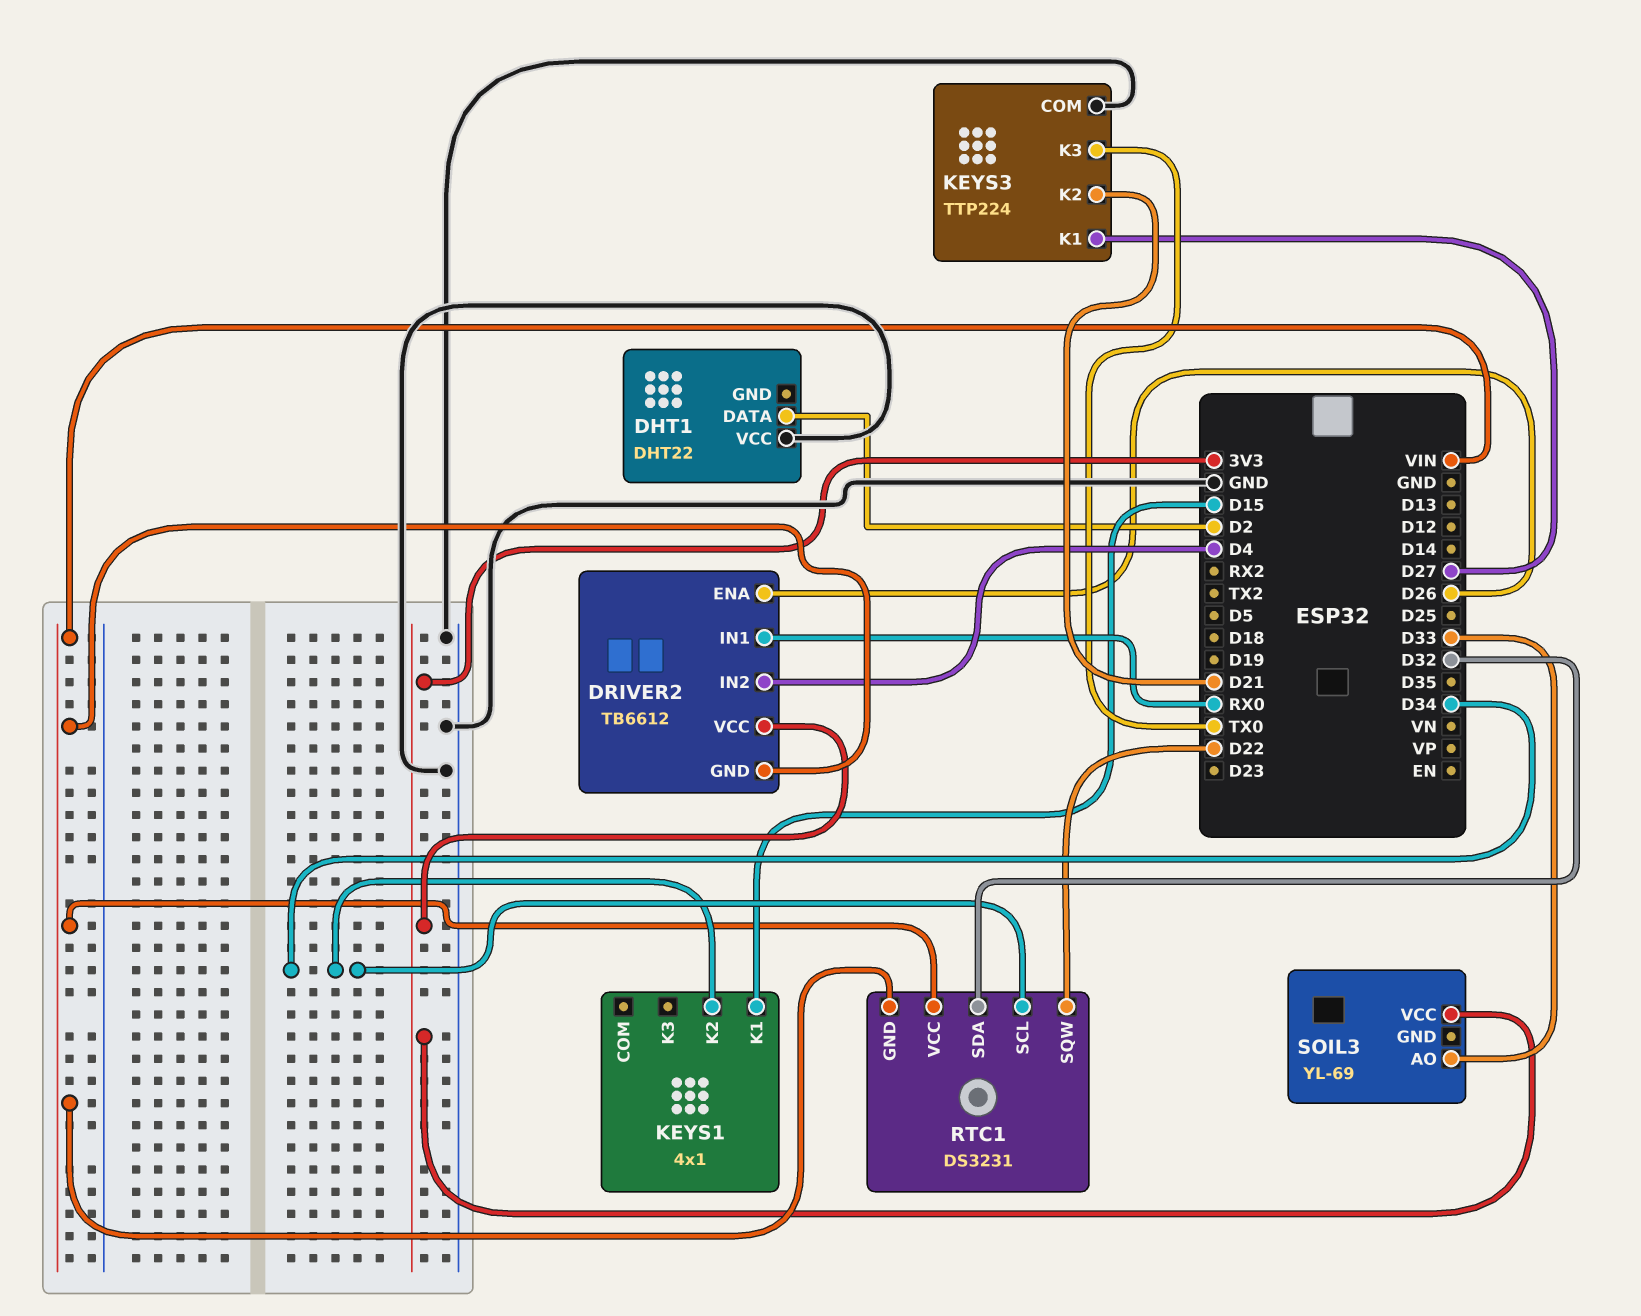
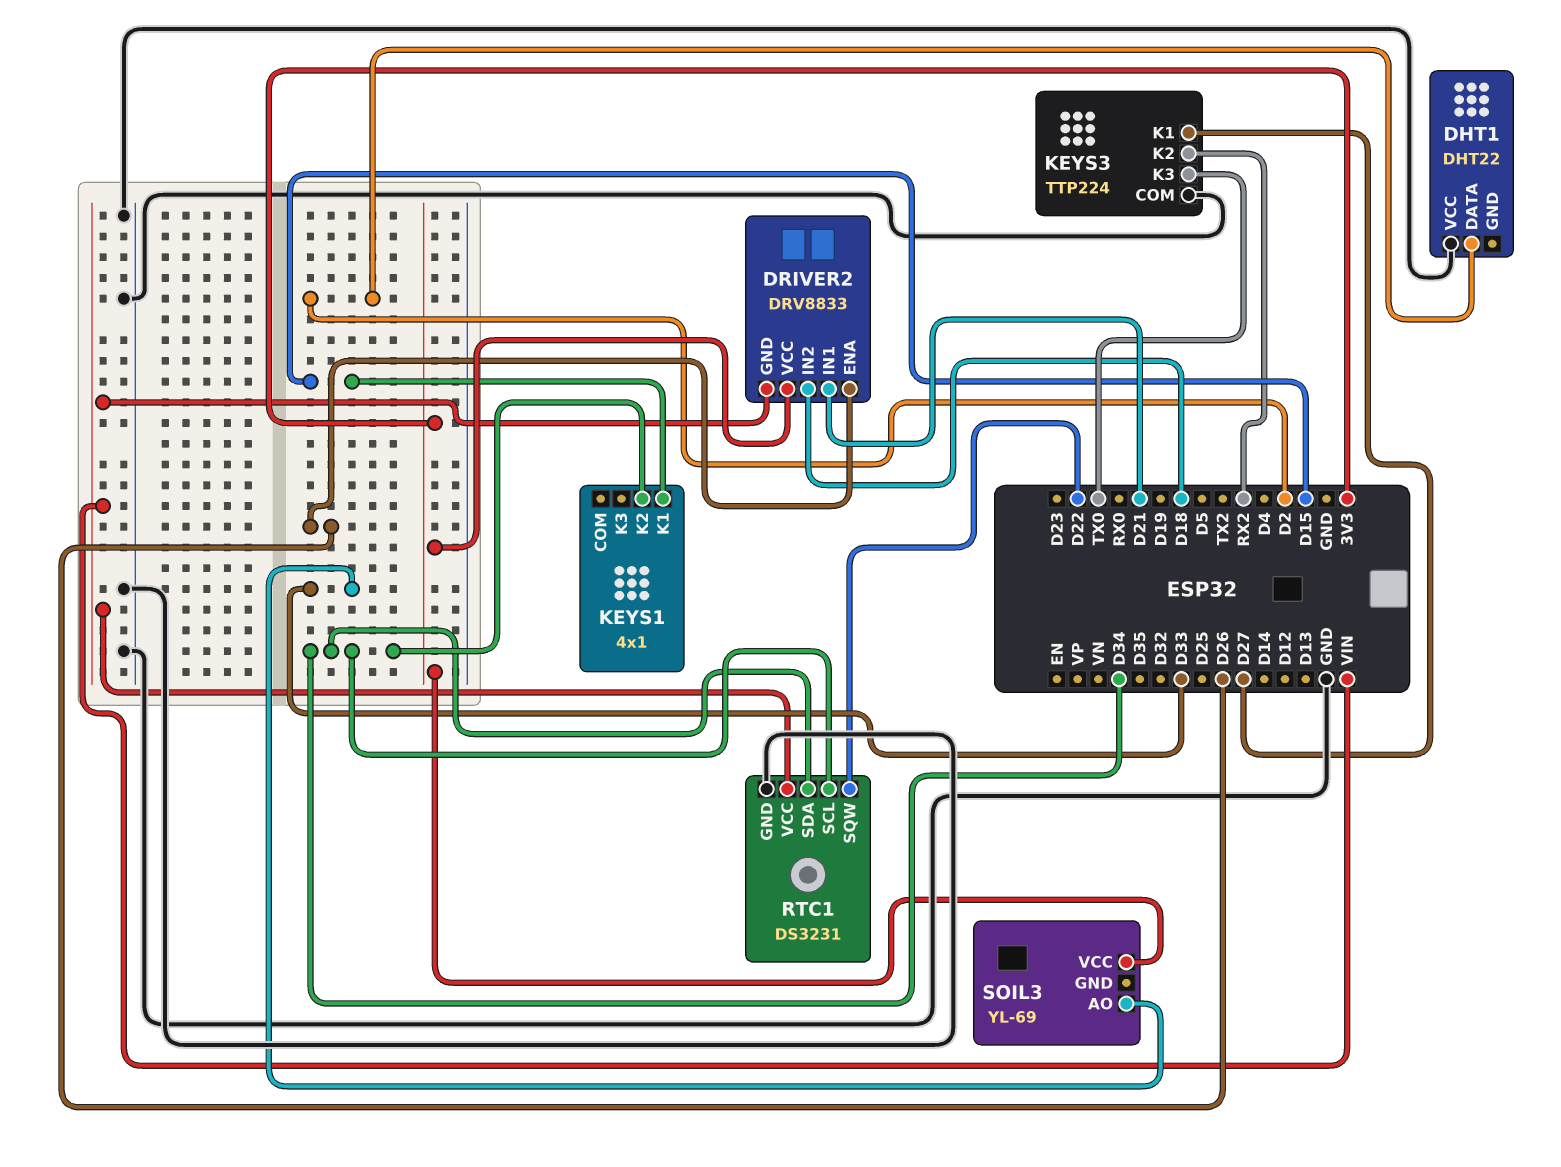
DRIVER2: TB6612 -> DRV8833
DRIVER2 pin IN1: RX0 -> D21
DRIVER2 pin IN2: D4 -> D18
KEYS3 pin K2: D21 -> RX2
RTC1 pin GND: VIN -> GND
RTC1 pin SDA: D32 -> D34

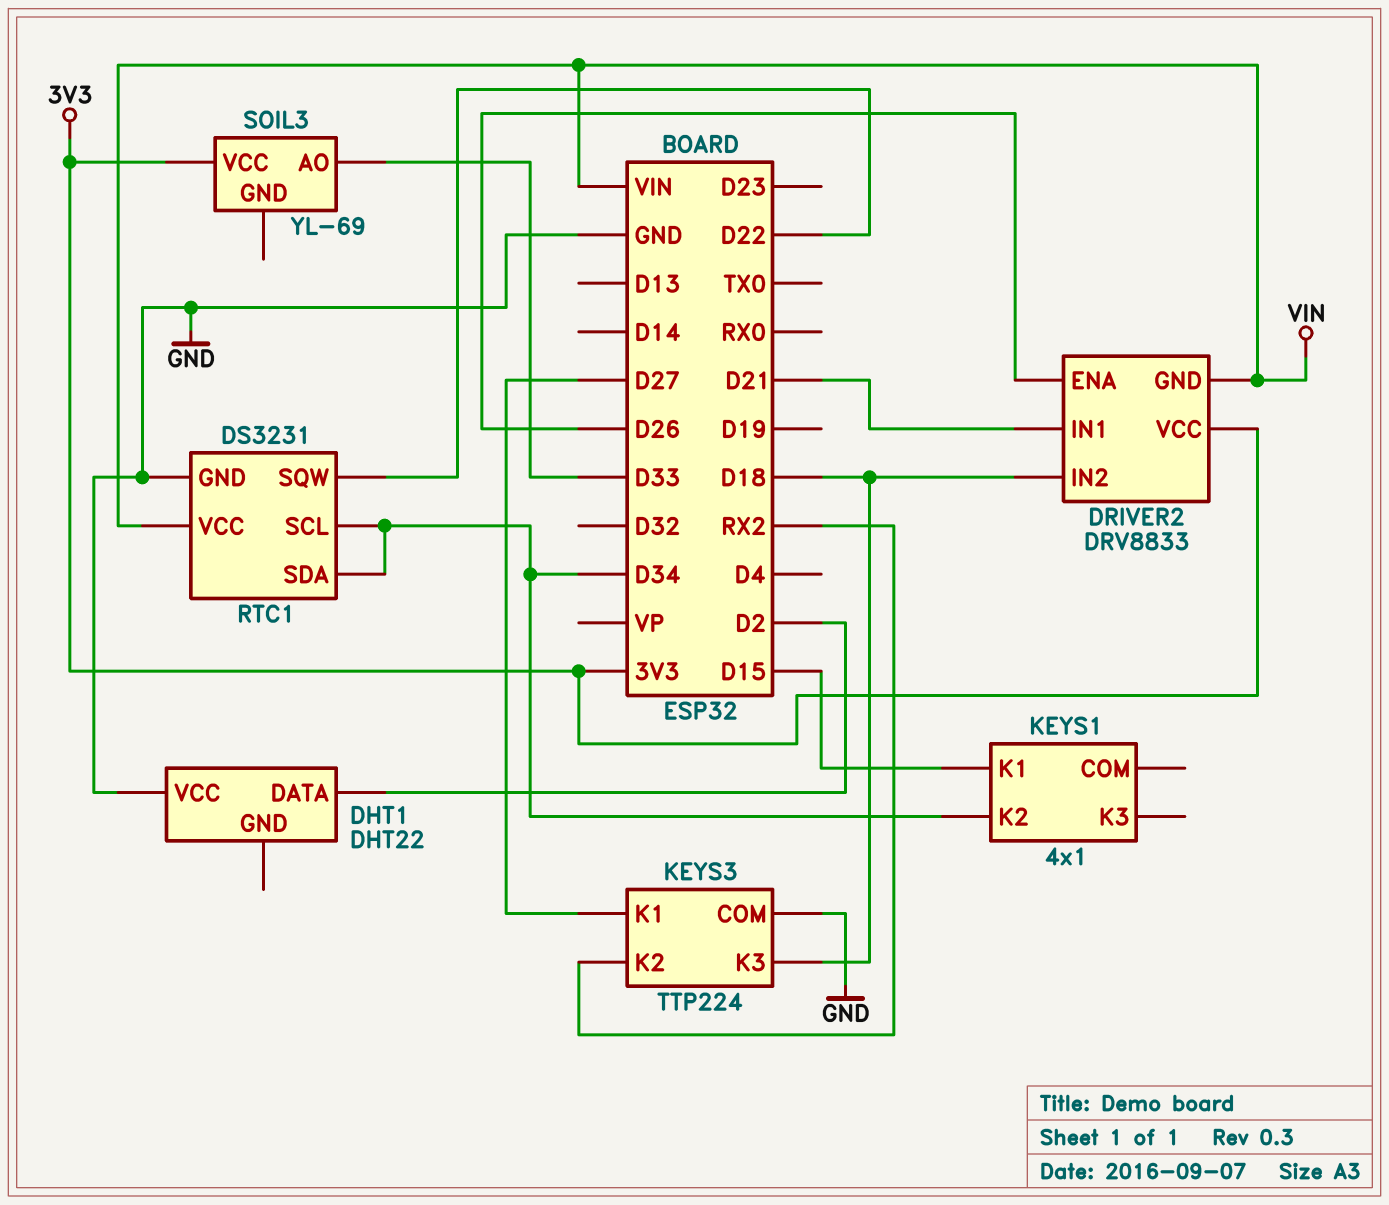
KEYS3 pin K3: TX0 -> D18

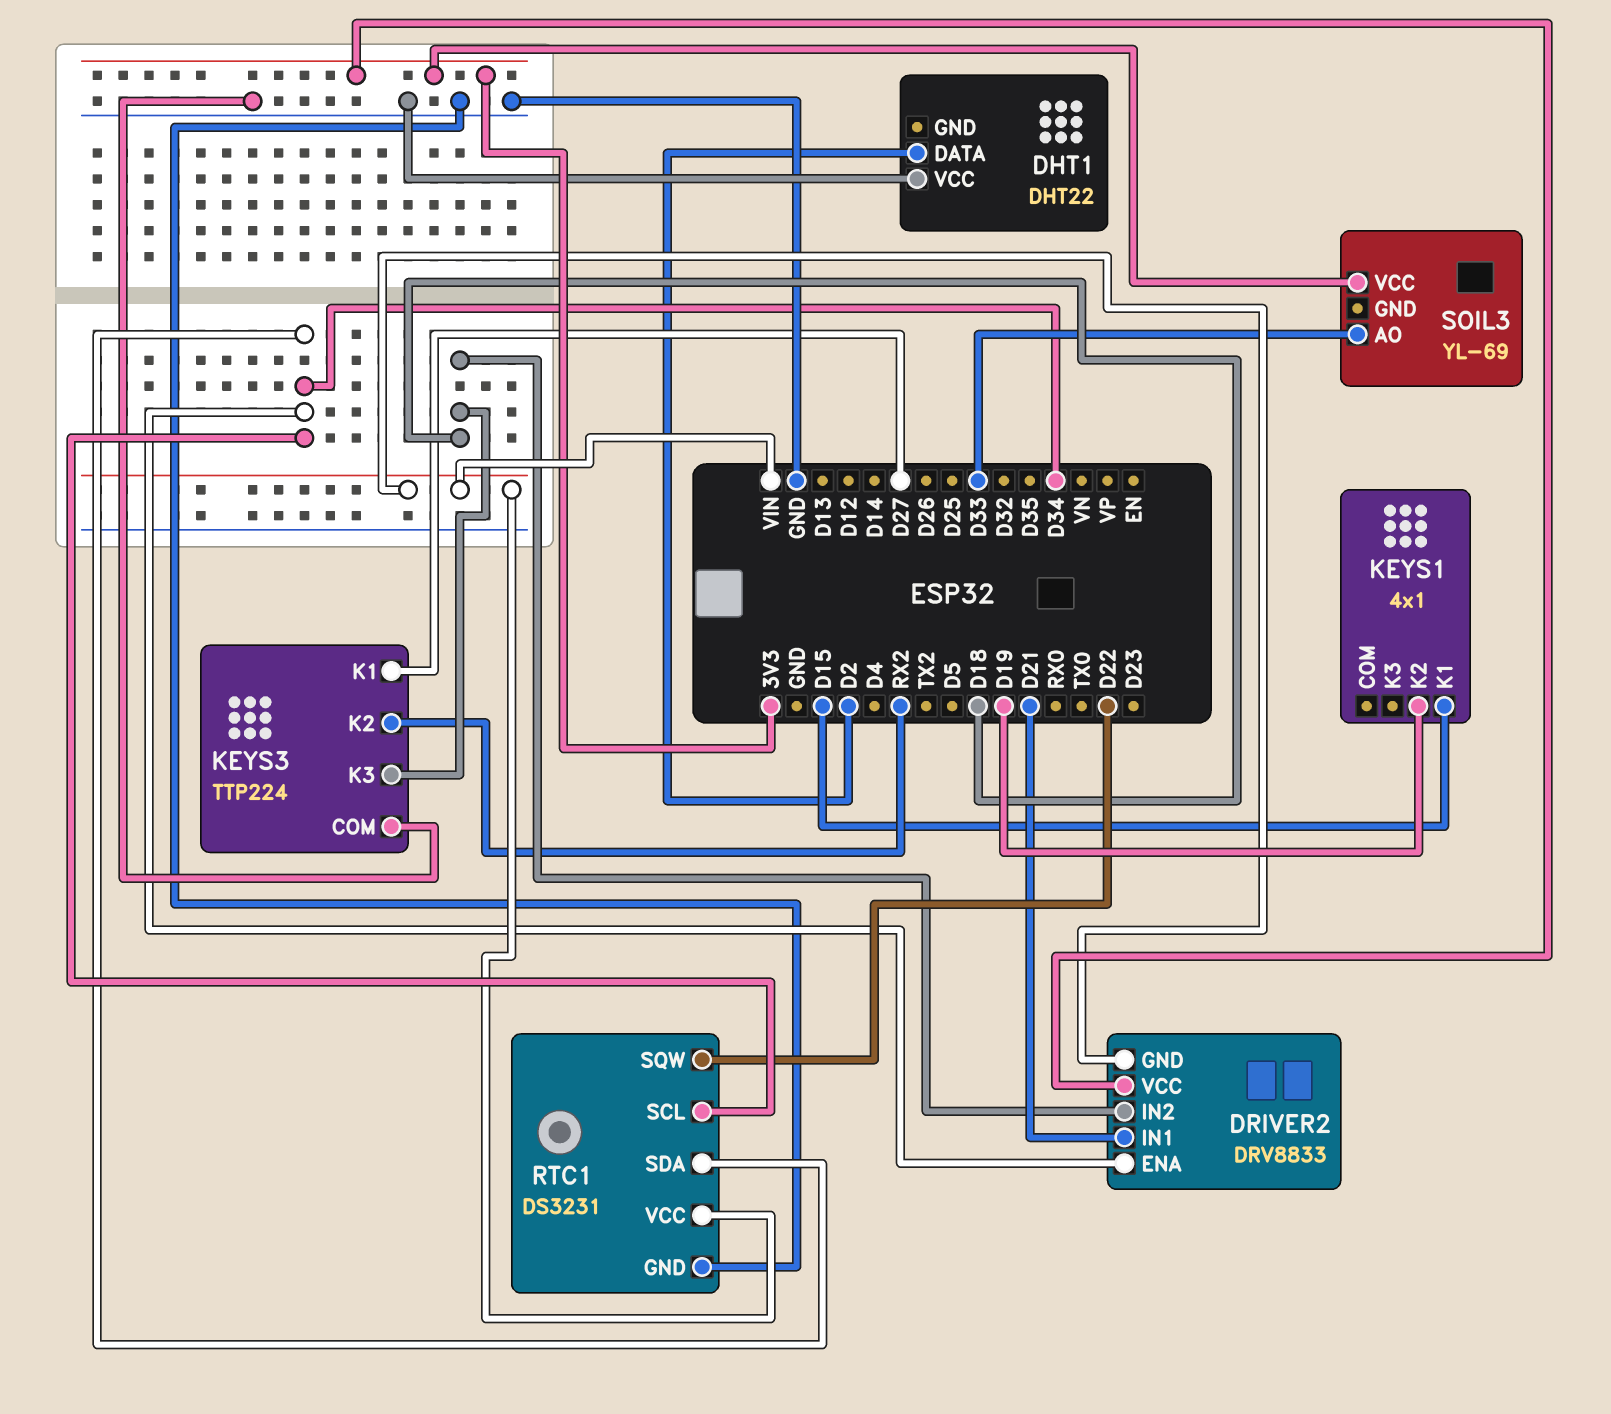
DRIVER2 pin ENA: D26 -> D34
KEYS1 pin K2: D34 -> D19

